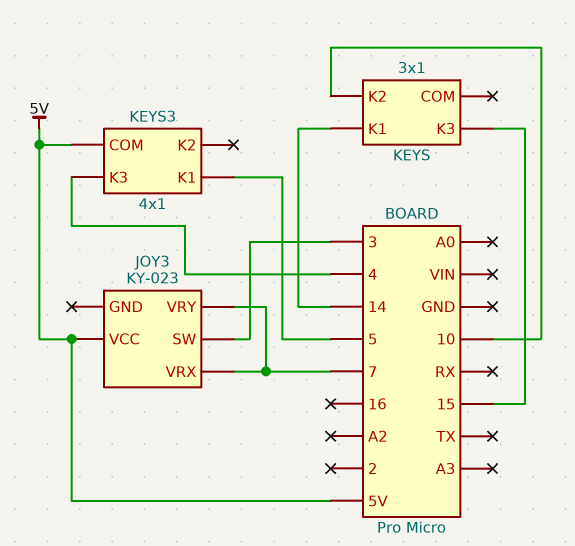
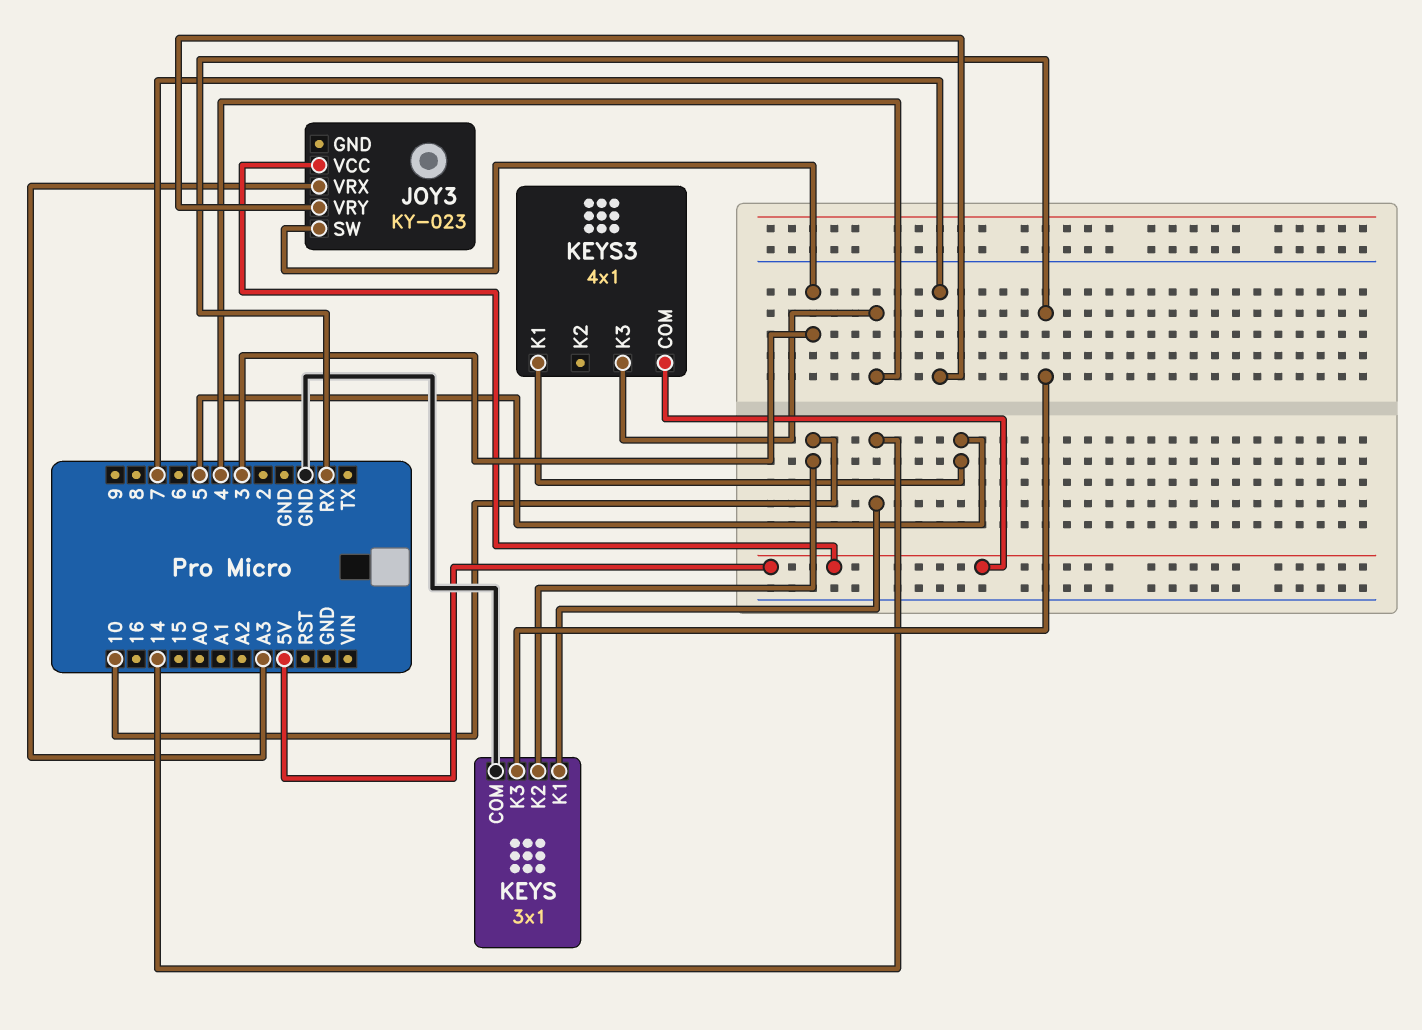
JOY3 pin VRX: 7 -> A3
KEYS pin COM: none -> GND
KEYS pin K3: 15 -> RX

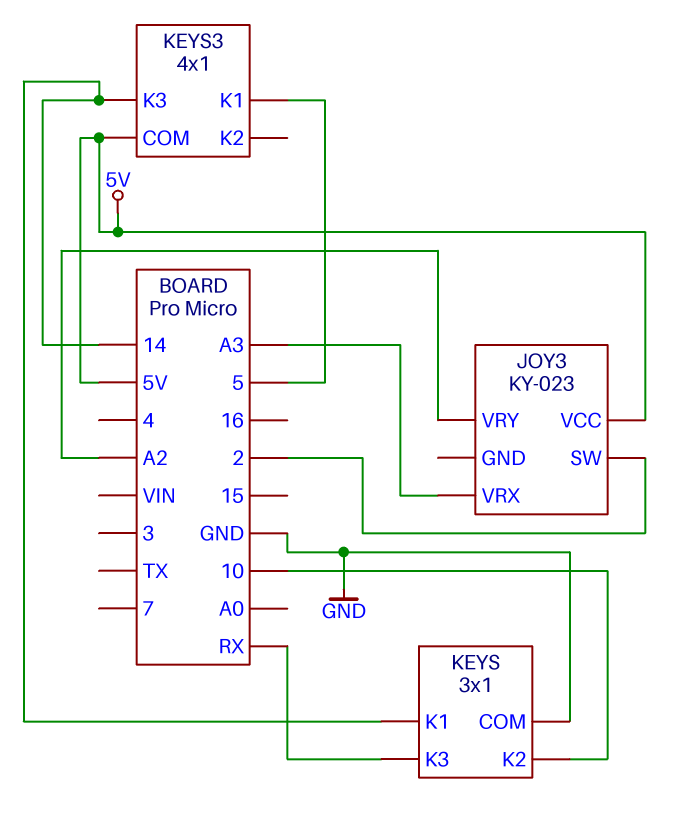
JOY3 pin SW: 3 -> 2
JOY3 pin VRY: 7 -> A2
KEYS3 pin K3: 4 -> 14

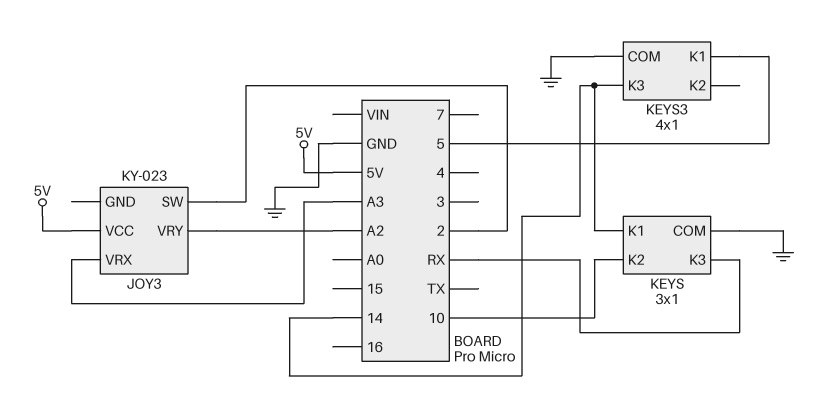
KEYS3 pin COM: 5V -> GND

